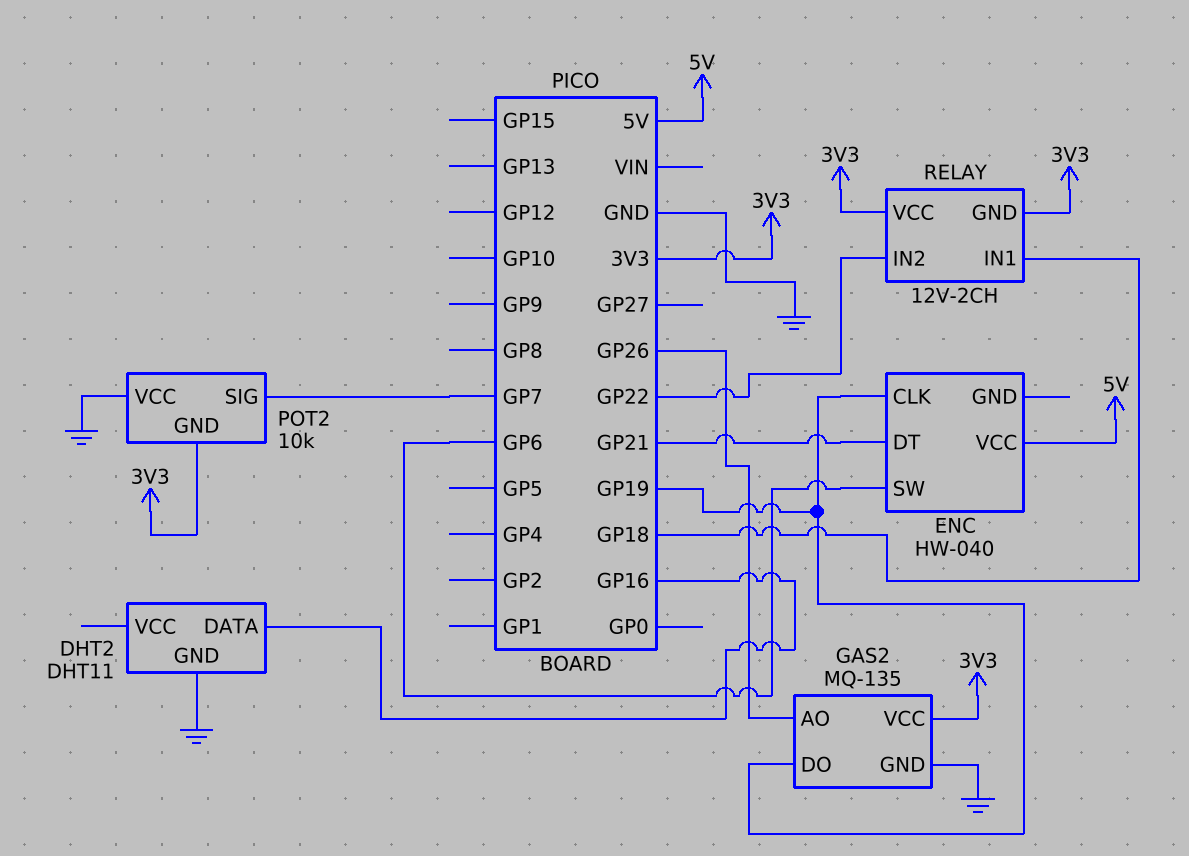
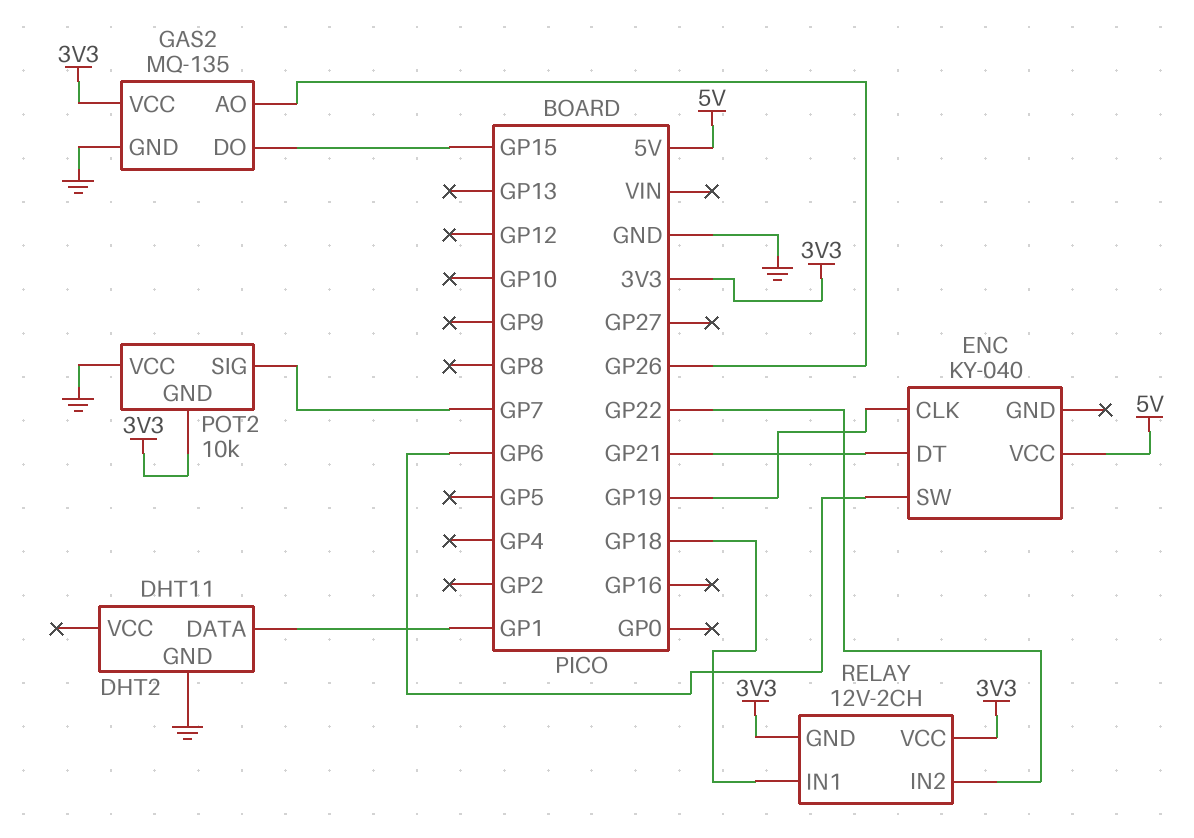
DHT2 pin DATA: GP16 -> GP1
ENC: HW-040 -> KY-040
GAS2 pin DO: GP19 -> GP15

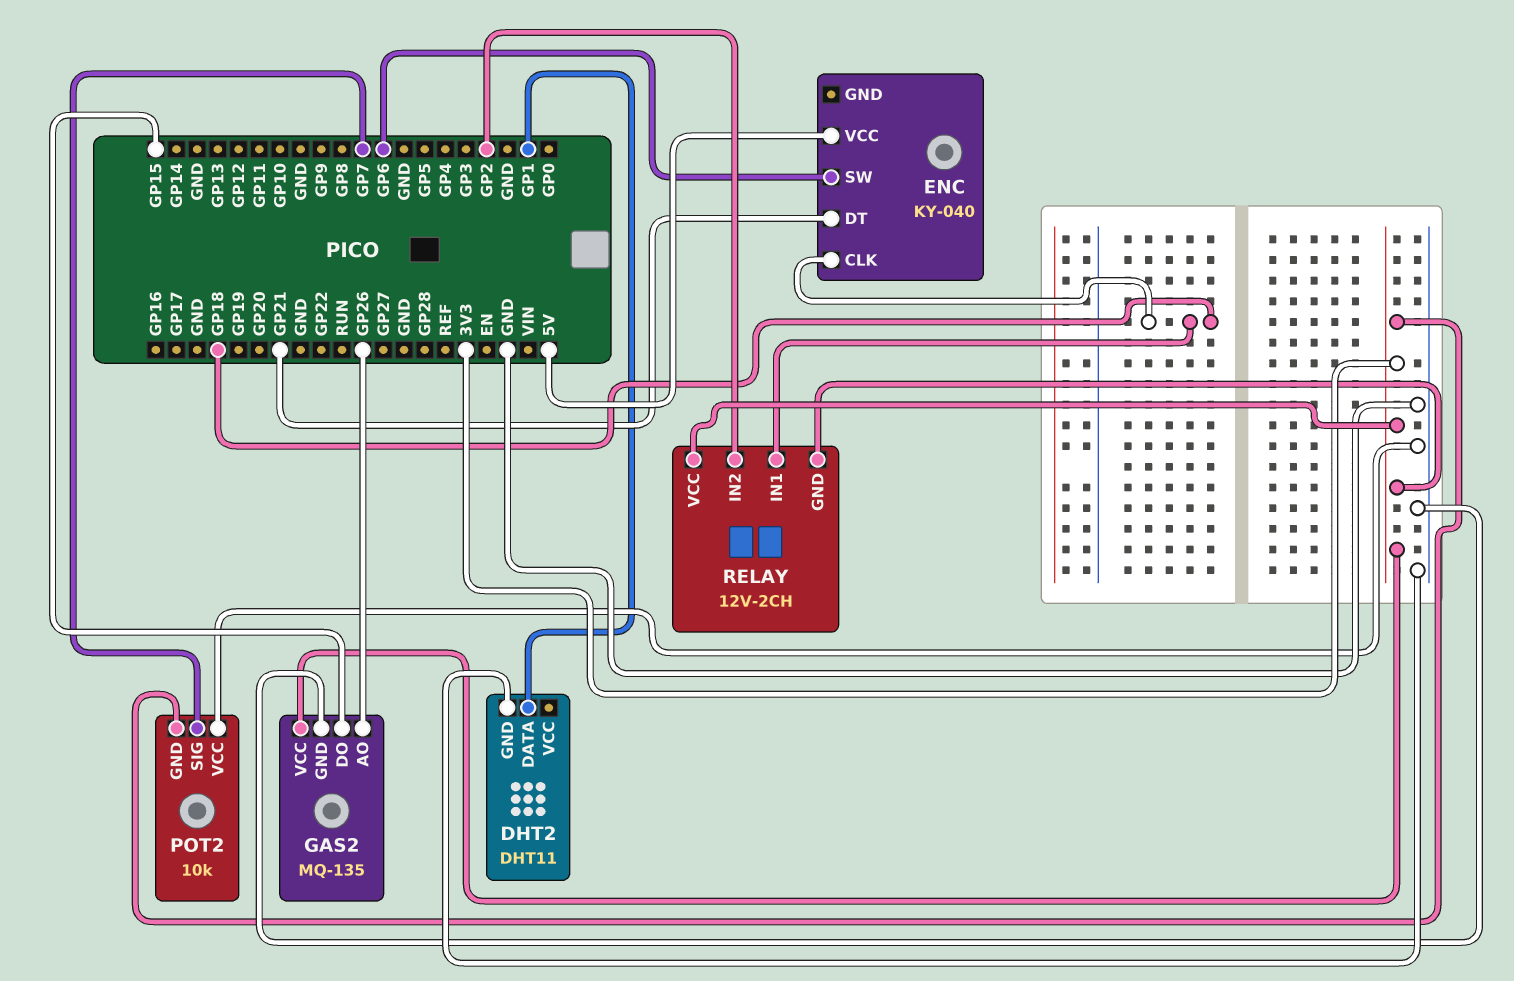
ENC pin CLK: GP19 -> GP18
RELAY pin IN2: GP22 -> GP2

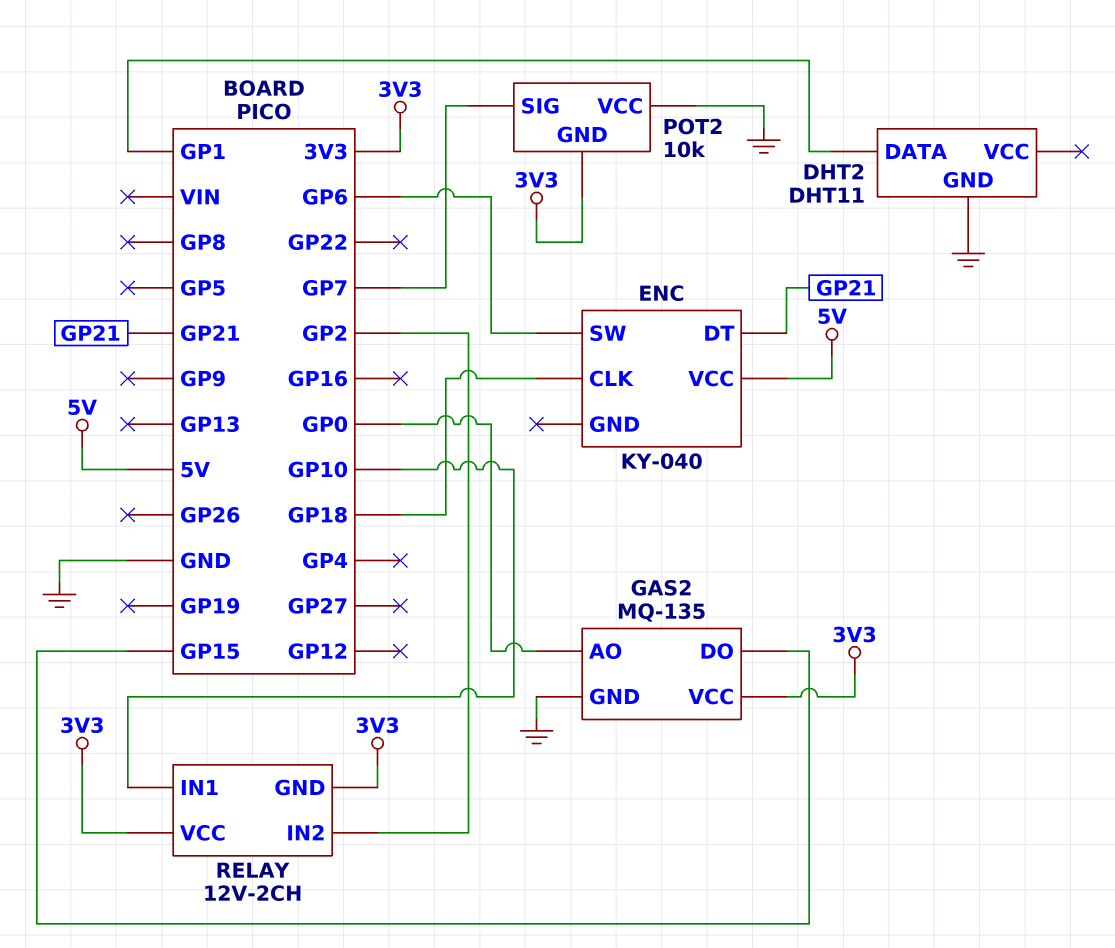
GAS2 pin AO: GP26 -> GP0
RELAY pin IN1: GP18 -> GP10

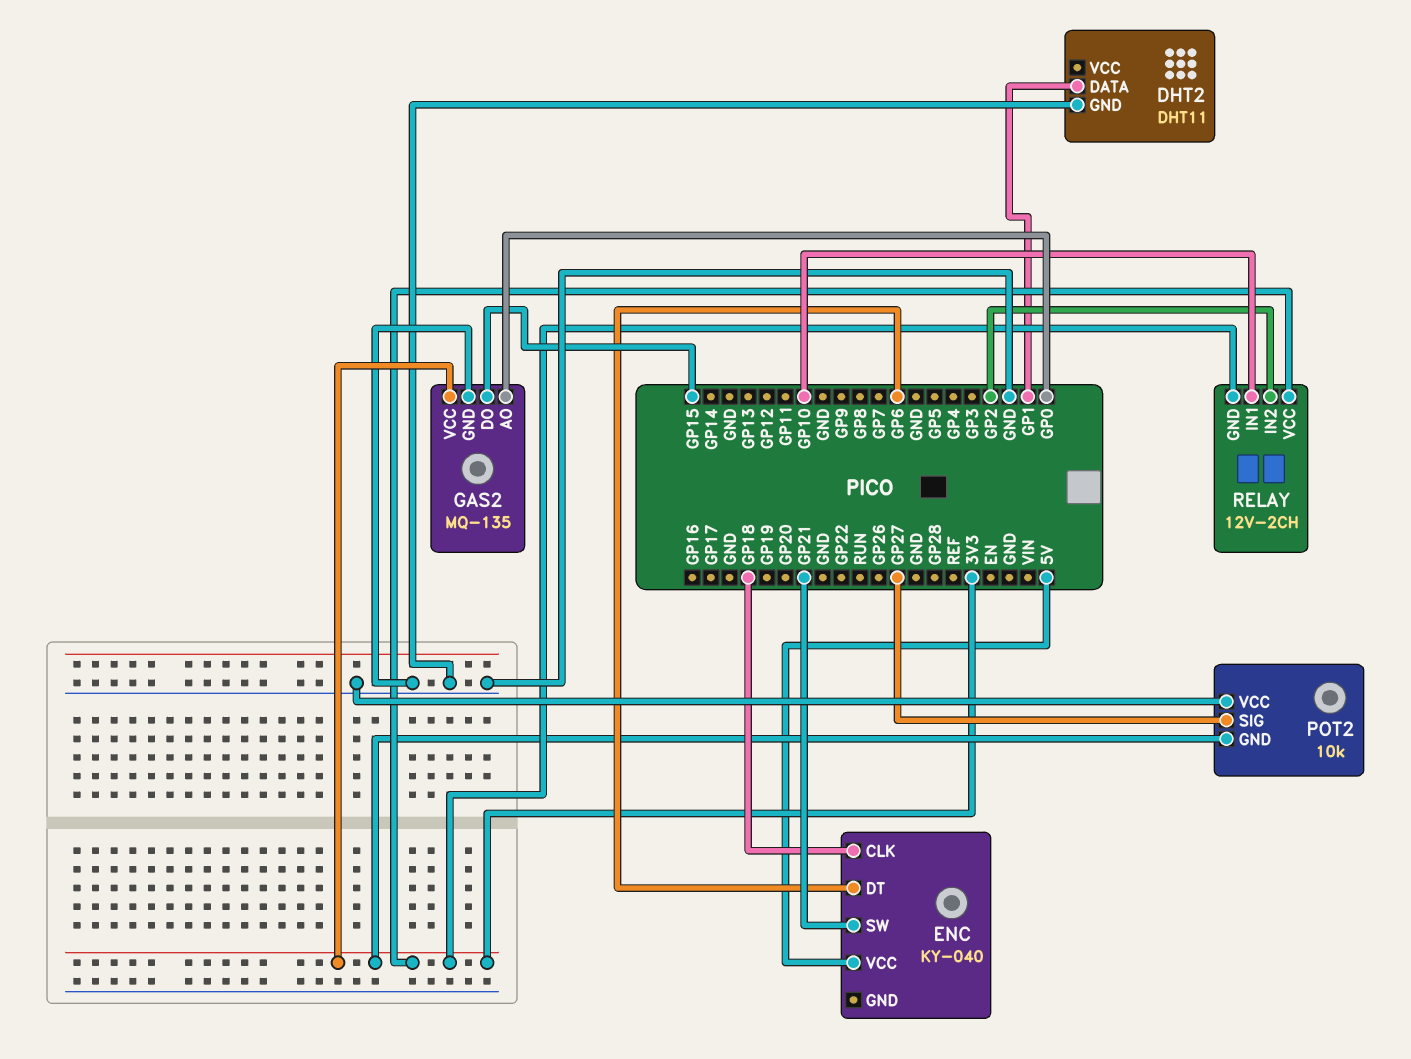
ENC pin DT: GP21 -> GP6
ENC pin SW: GP6 -> GP21
POT2 pin SIG: GP7 -> GP27

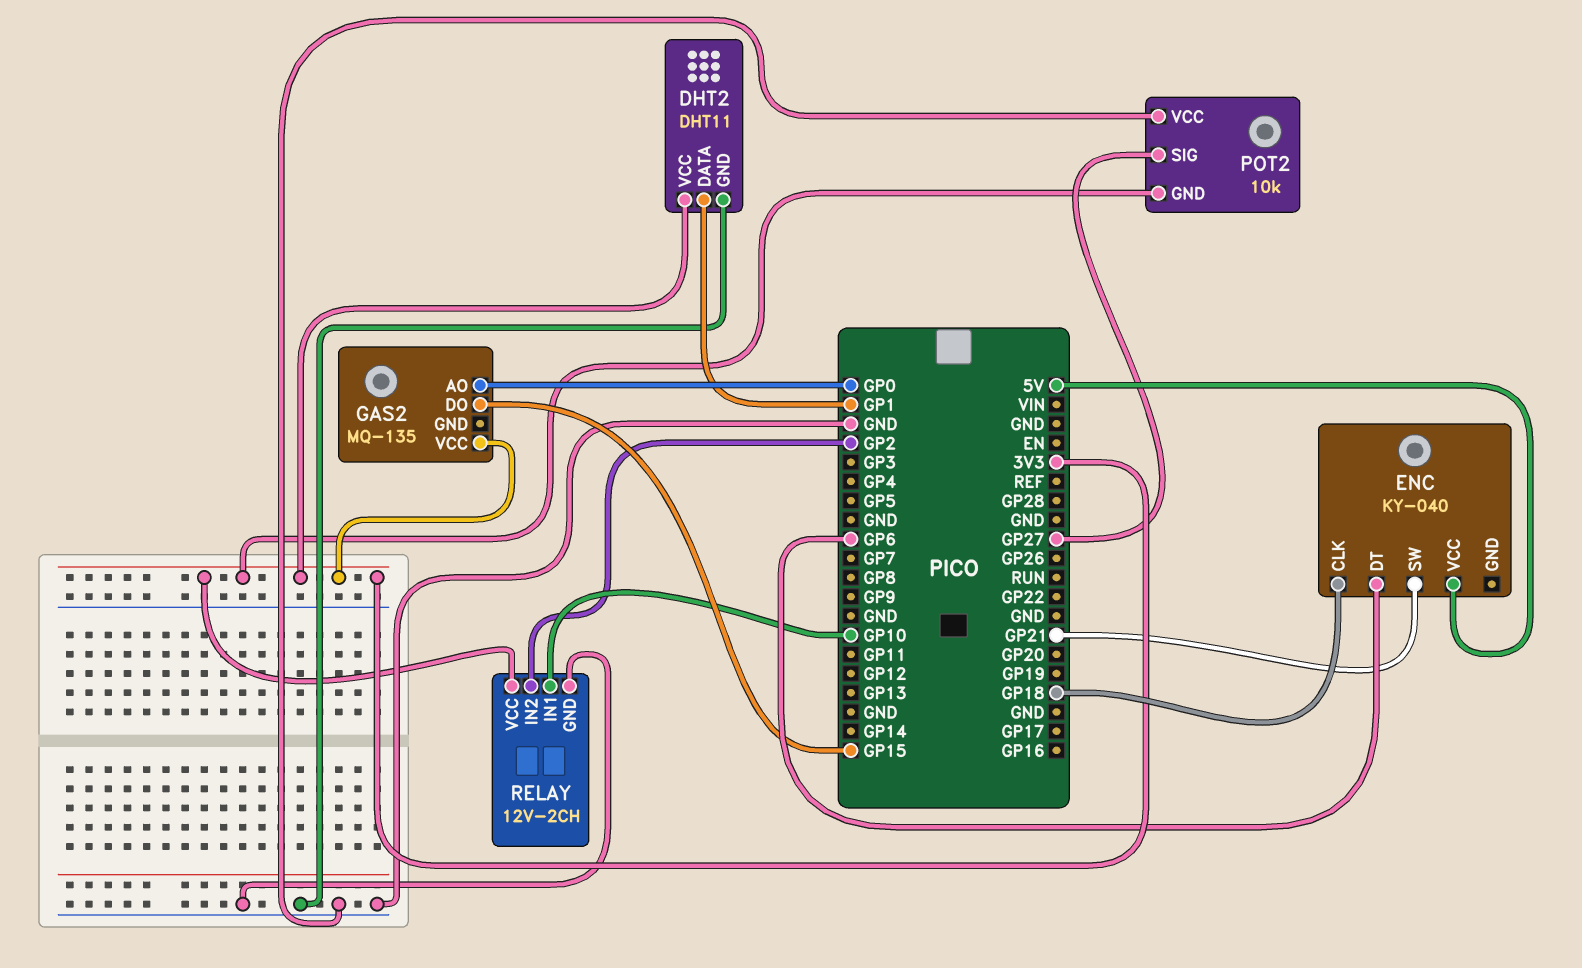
DHT2 pin VCC: none -> 3V3
GAS2 pin GND: GND -> none
RELAY pin GND: 3V3 -> GND

